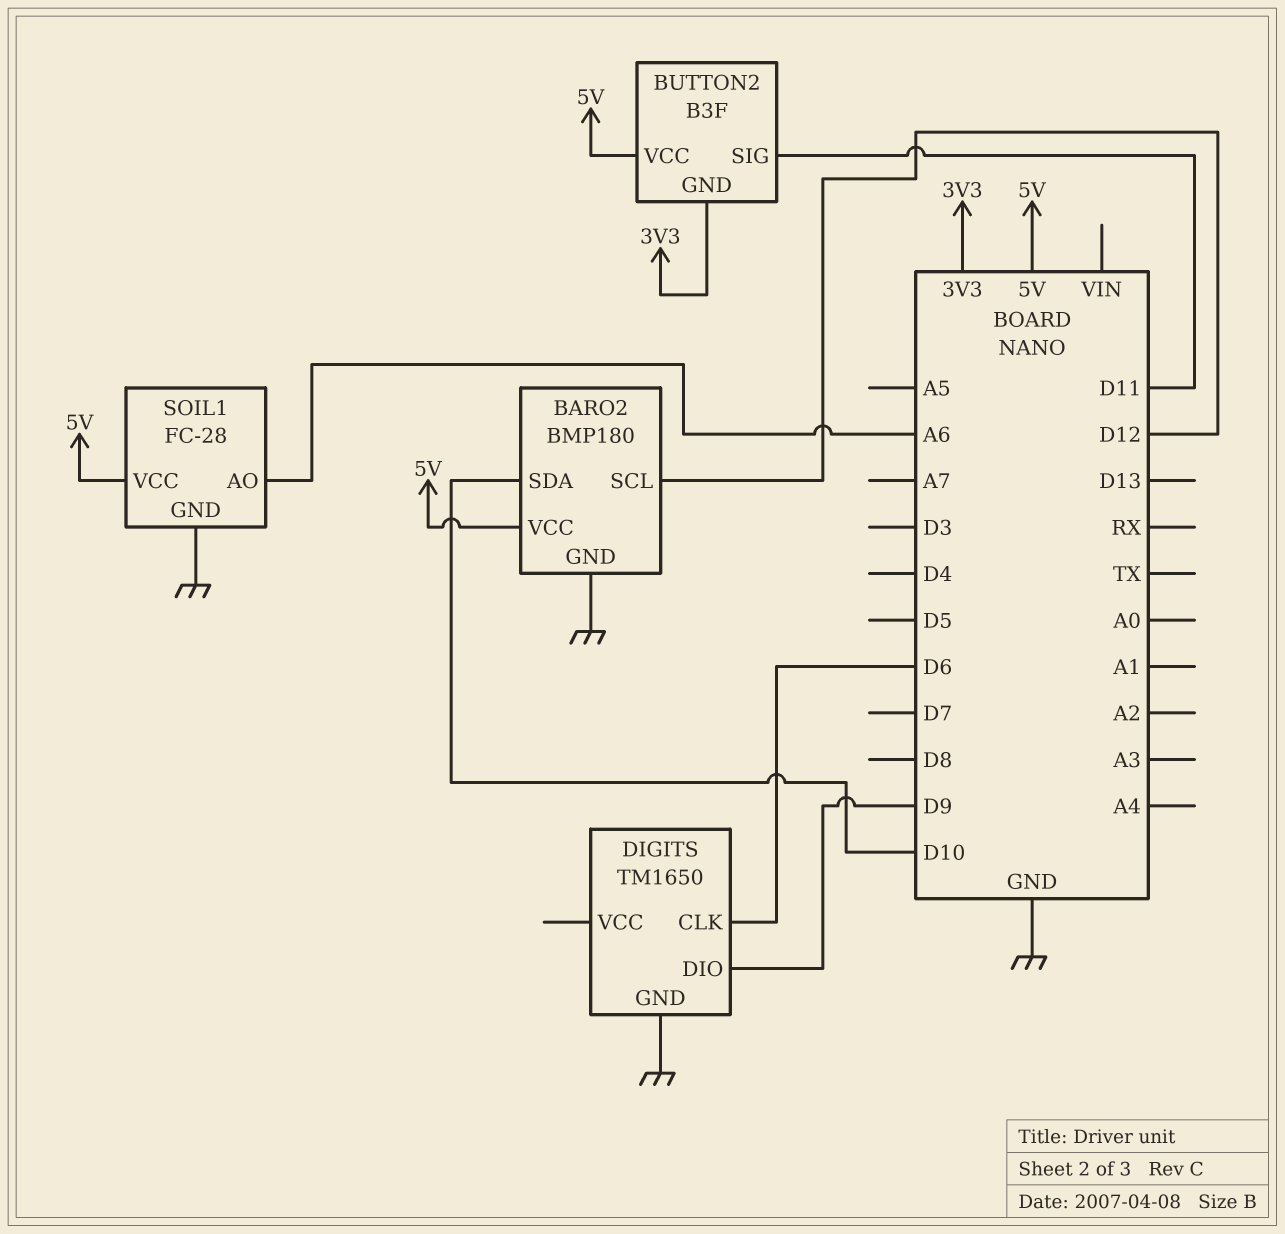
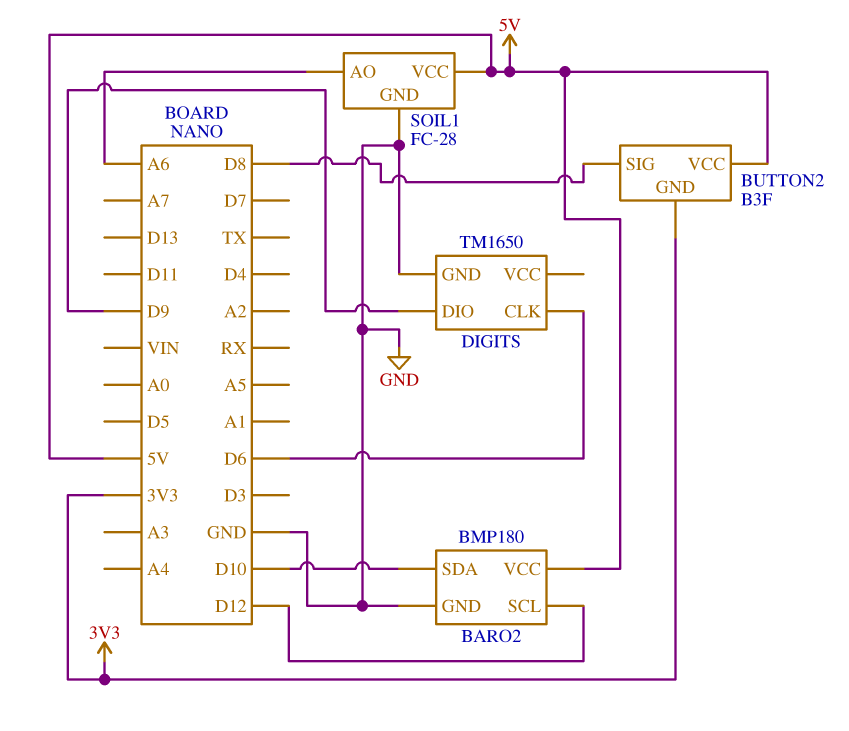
BUTTON2 pin SIG: D11 -> D8

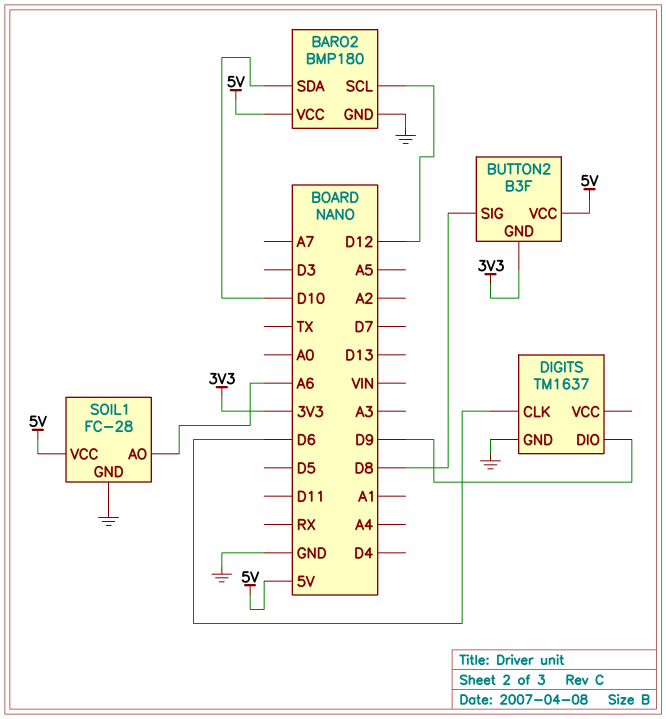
DIGITS: TM1650 -> TM1637

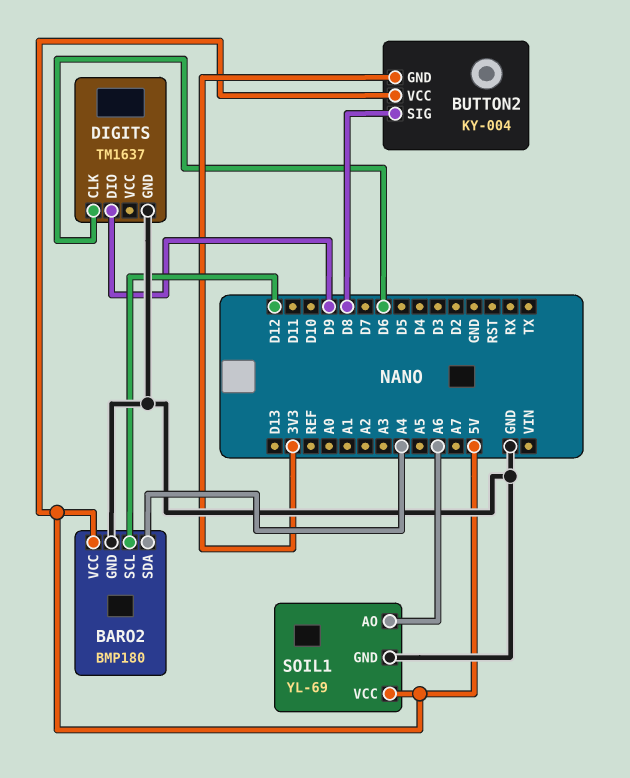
BARO2 pin SDA: D10 -> A4
BUTTON2: B3F -> KY-004
SOIL1: FC-28 -> YL-69

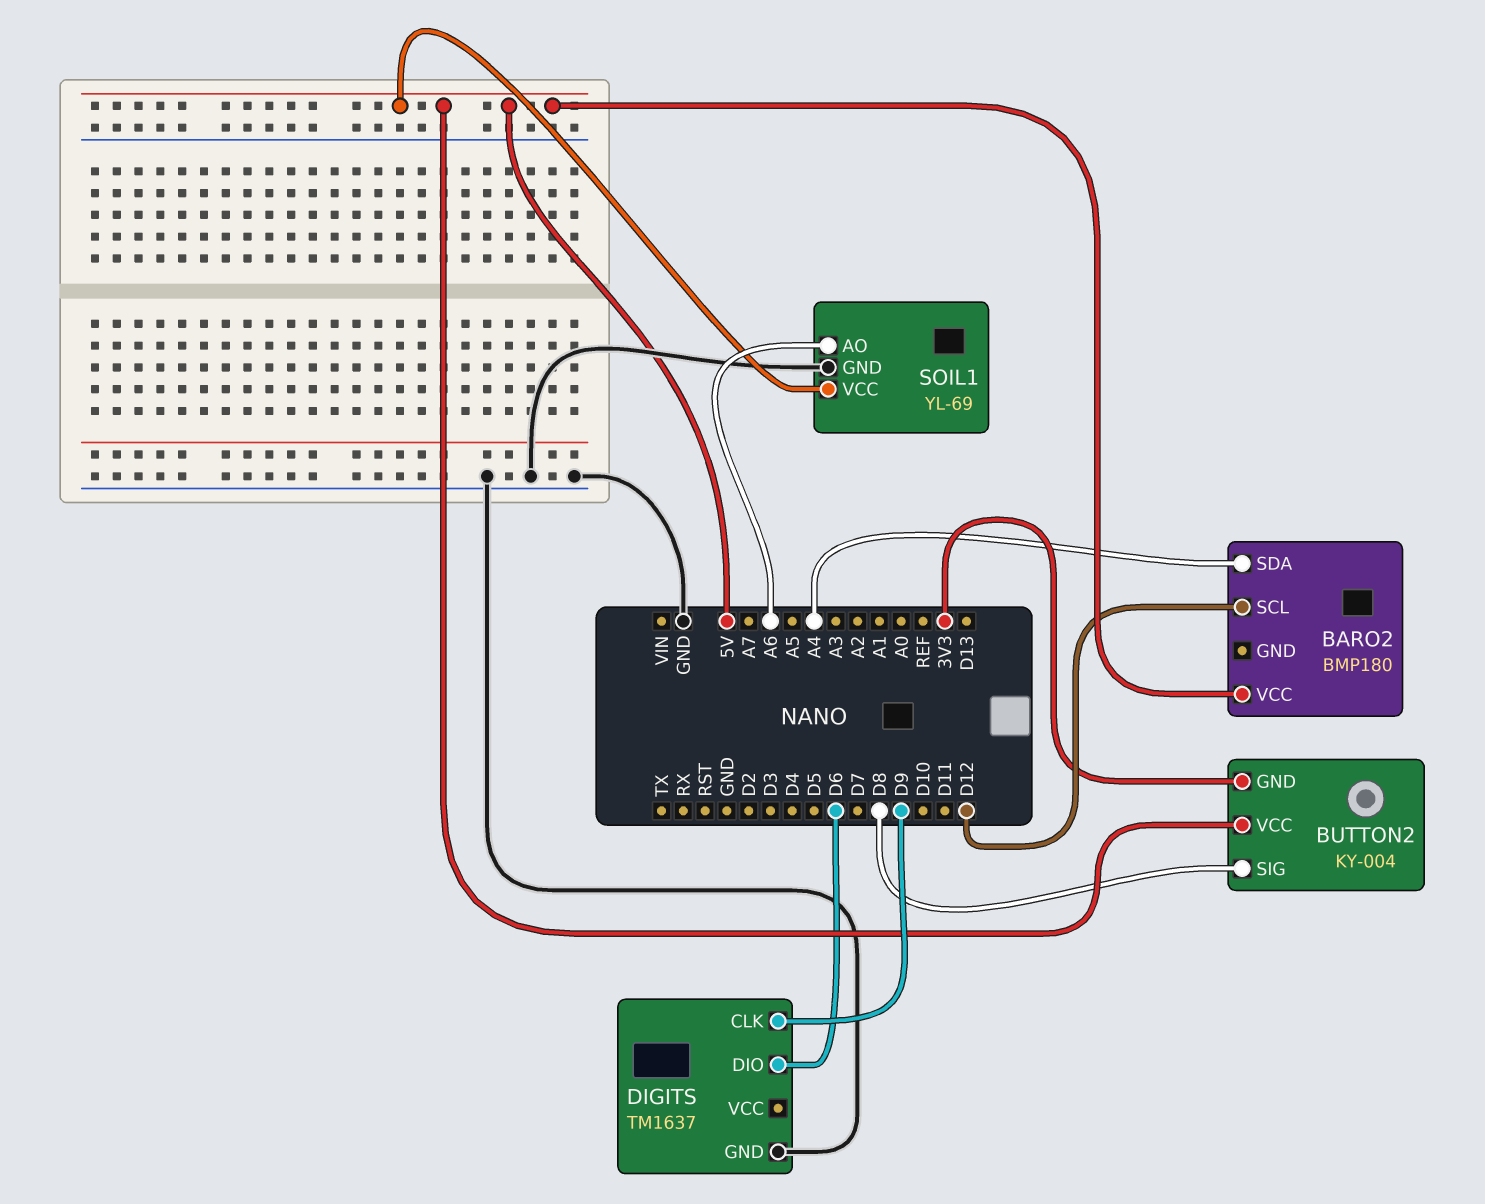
BARO2 pin GND: GND -> none
DIGITS pin CLK: D6 -> D9
DIGITS pin DIO: D9 -> D6

